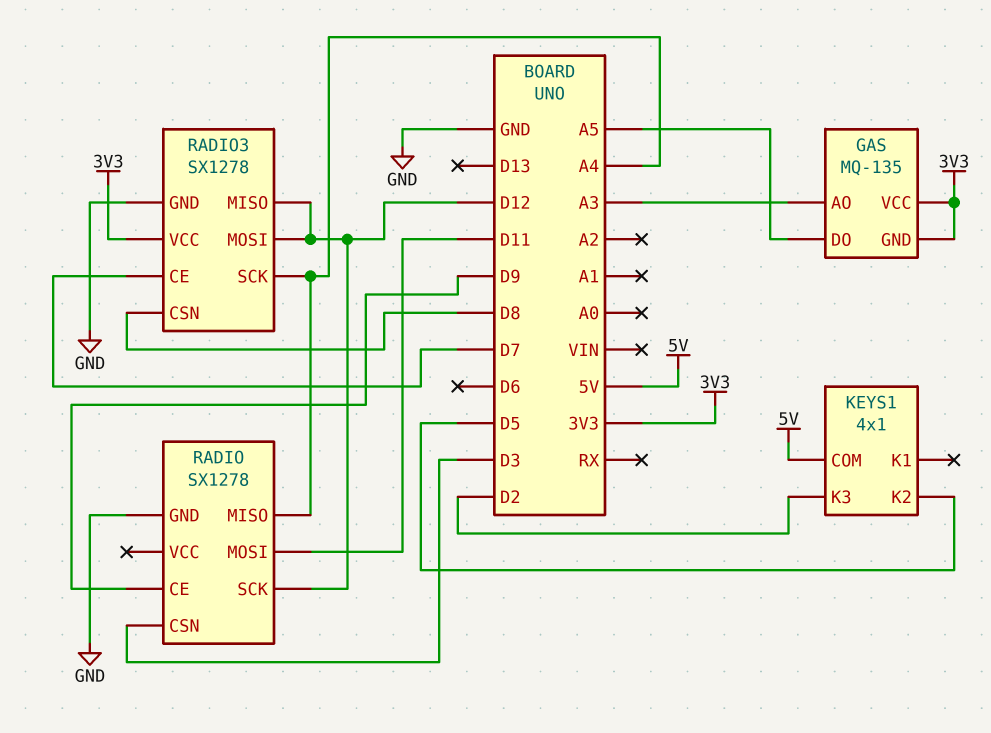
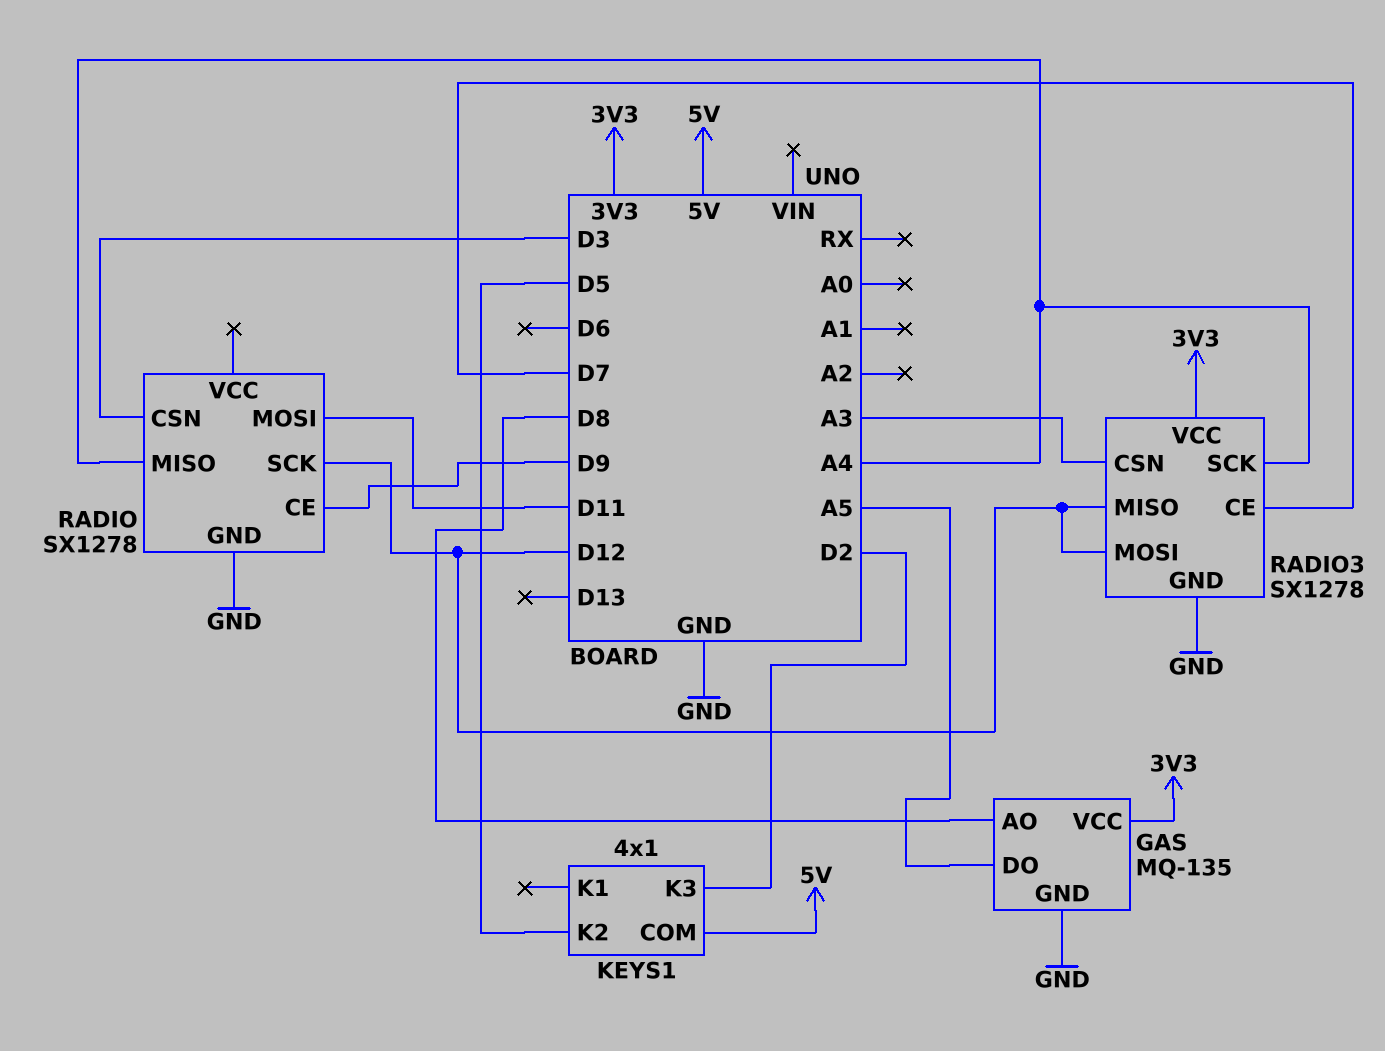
GAS pin AO: A3 -> D8
GAS pin GND: 3V3 -> GND
RADIO3 pin CSN: D8 -> A3

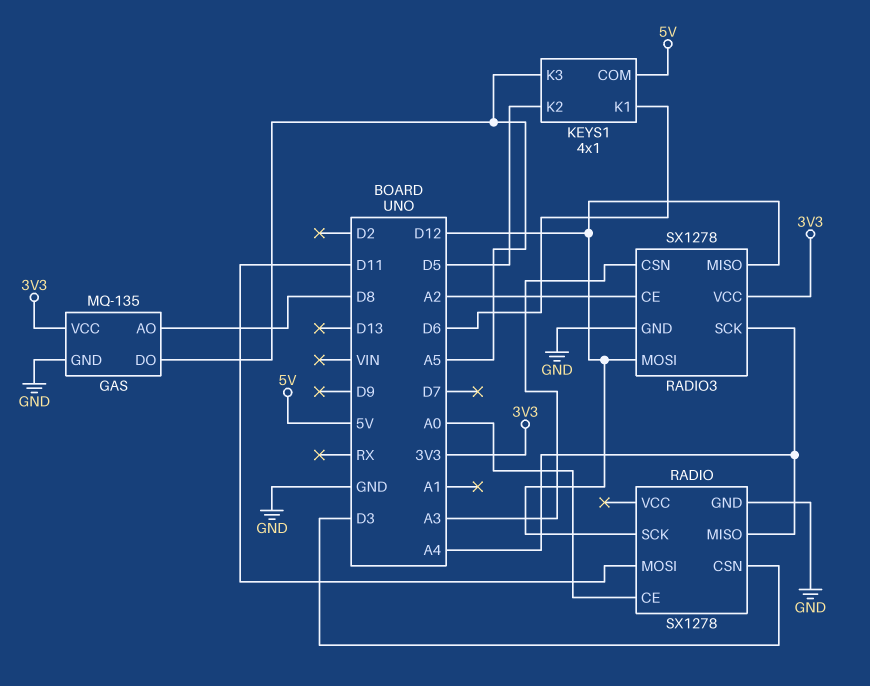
KEYS1 pin K1: none -> D6
KEYS1 pin K3: D2 -> A5
RADIO pin CE: D9 -> A0
RADIO3 pin CE: D7 -> A2

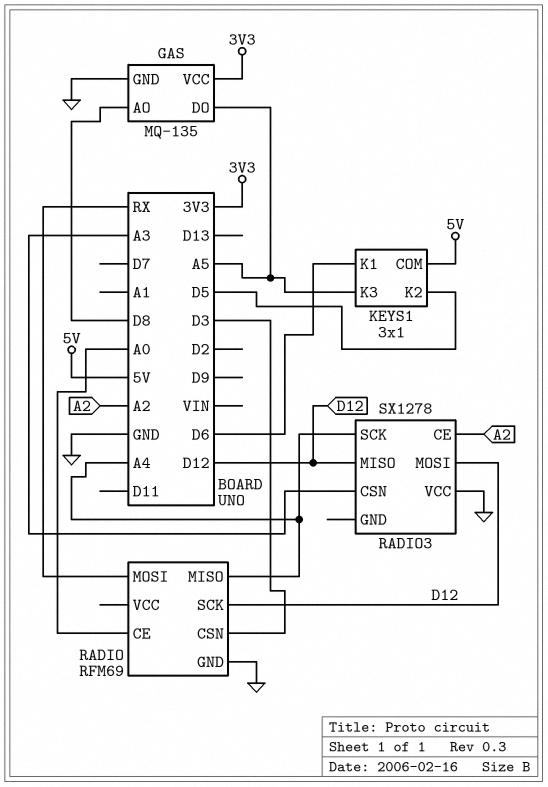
KEYS1: 4x1 -> 3x1
RADIO: SX1278 -> RFM69
RADIO pin MOSI: D11 -> RX
RADIO3 pin GND: GND -> none
RADIO3 pin VCC: 3V3 -> GND

